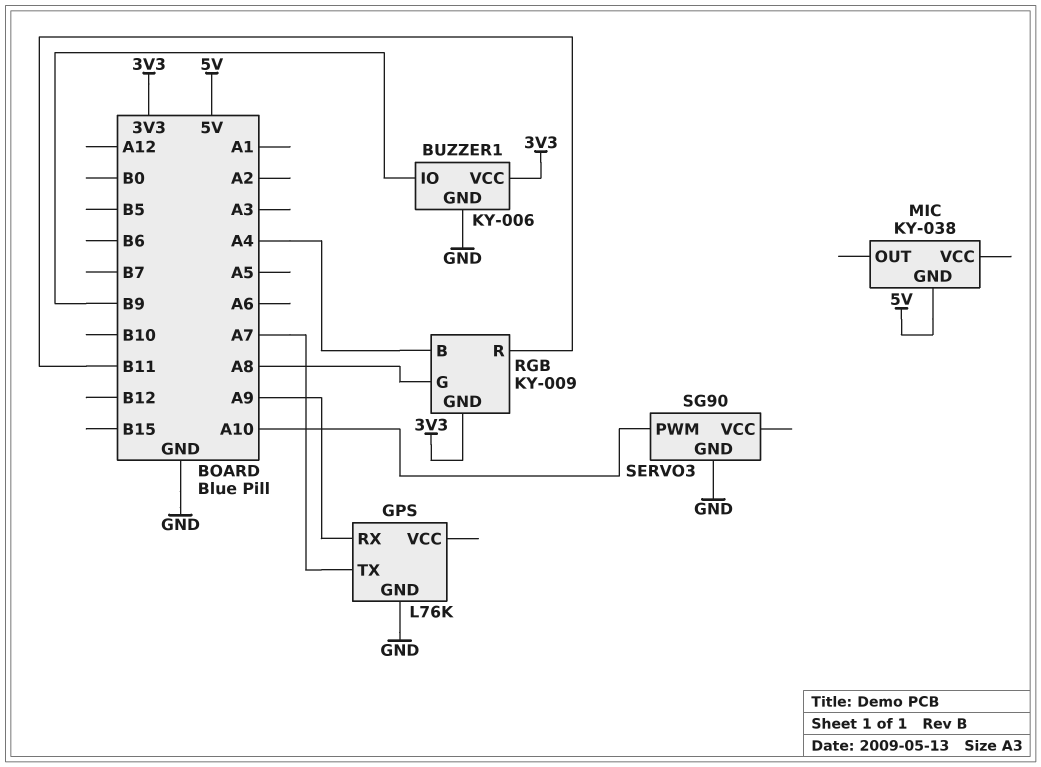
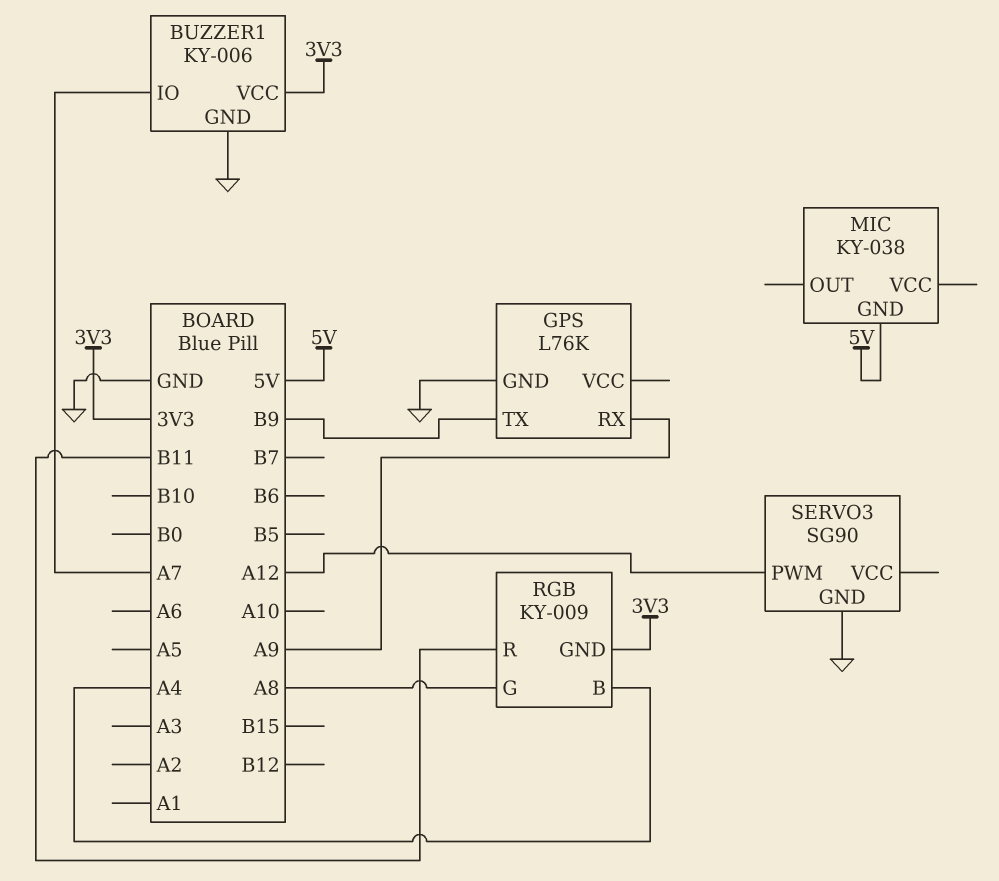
BUZZER1 pin IO: B9 -> A7
GPS pin TX: A7 -> B9
SERVO3 pin PWM: A10 -> A12

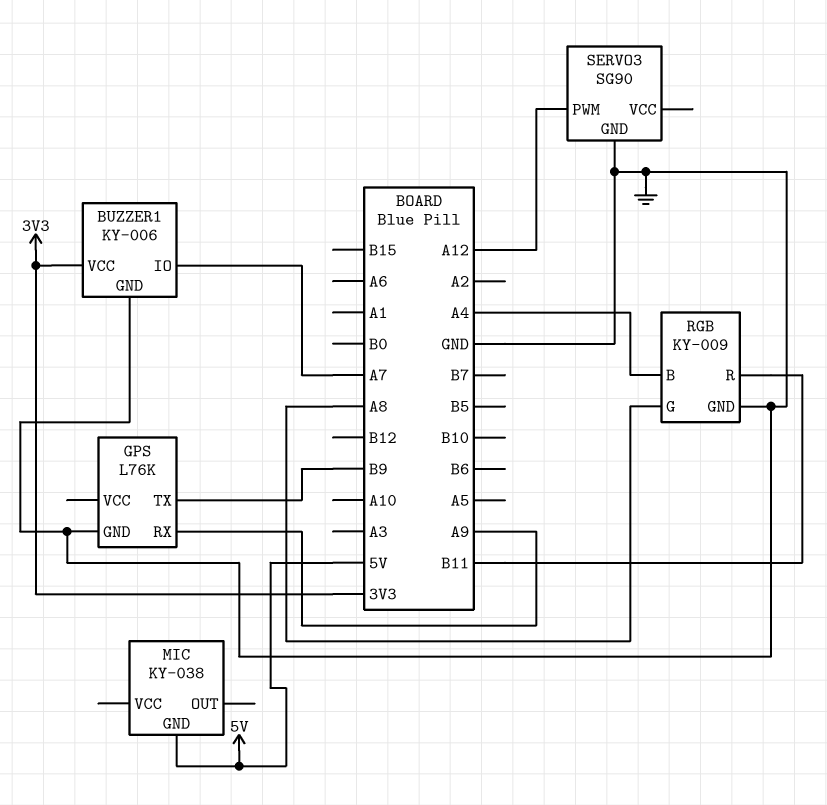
RGB pin GND: 3V3 -> GND

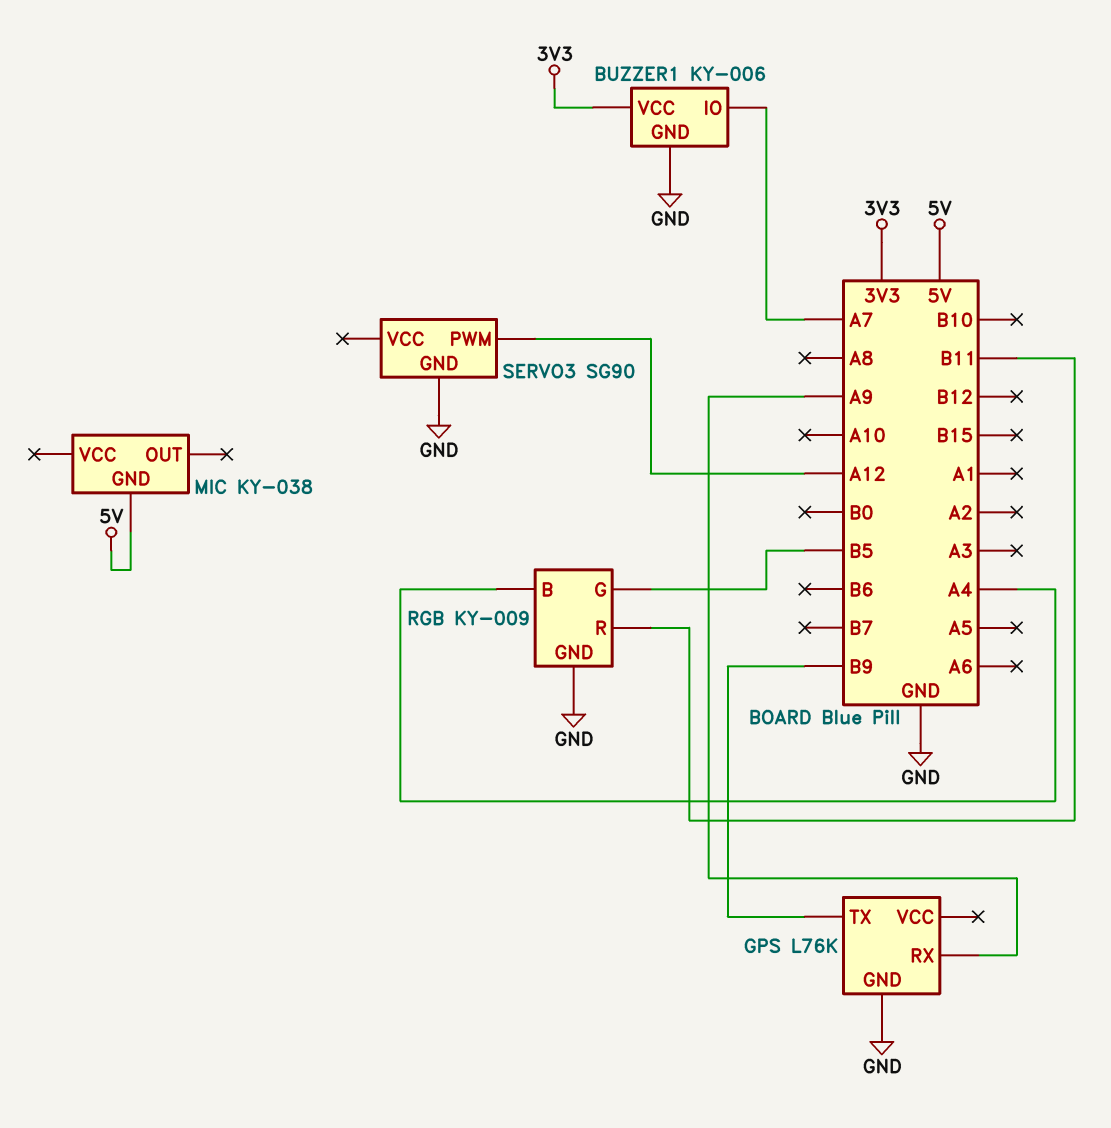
RGB pin G: A8 -> B5

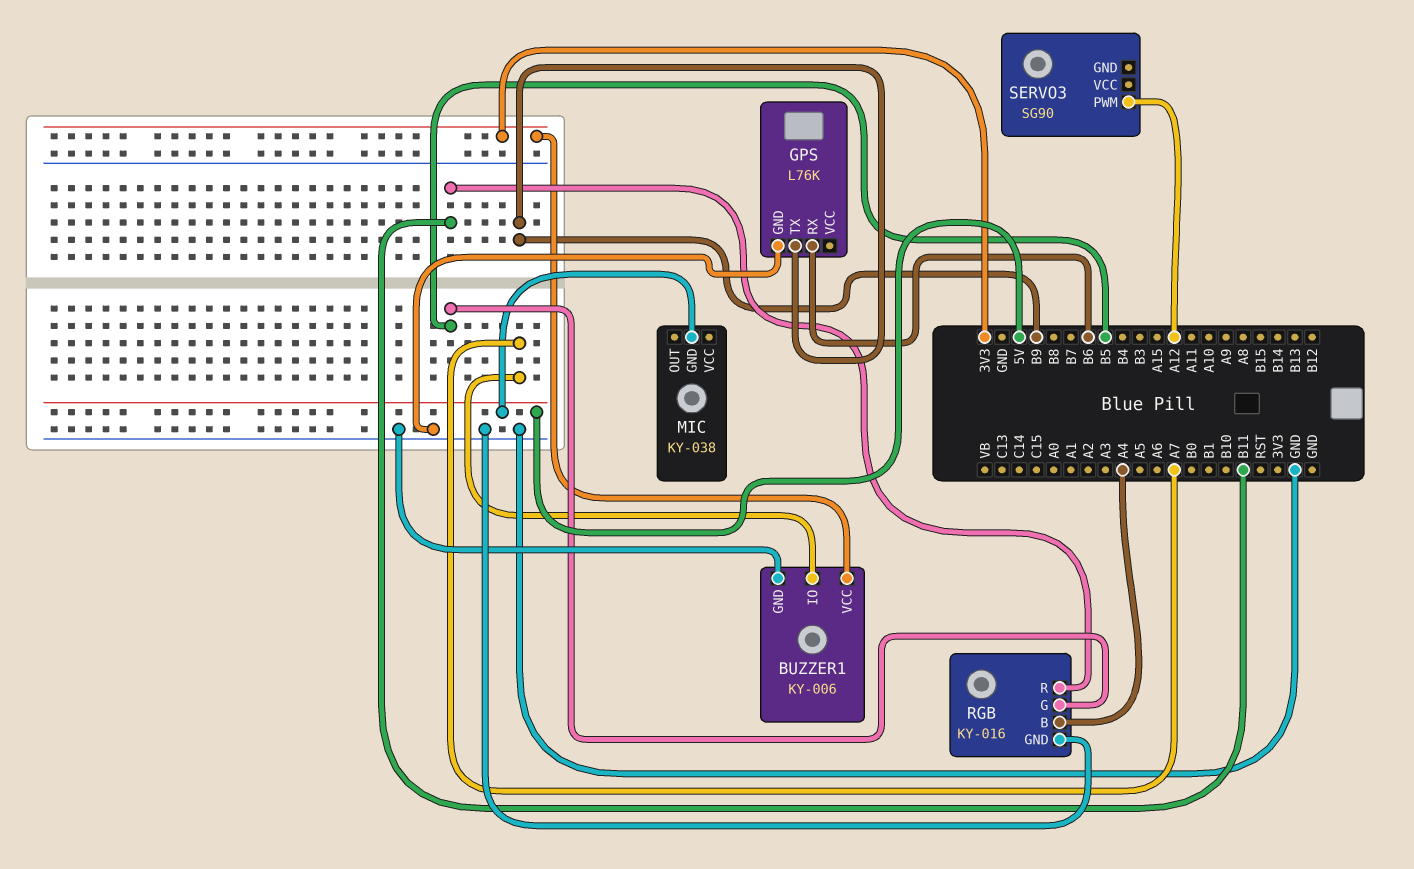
GPS pin RX: A9 -> B6
RGB: KY-009 -> KY-016
SERVO3 pin GND: GND -> none

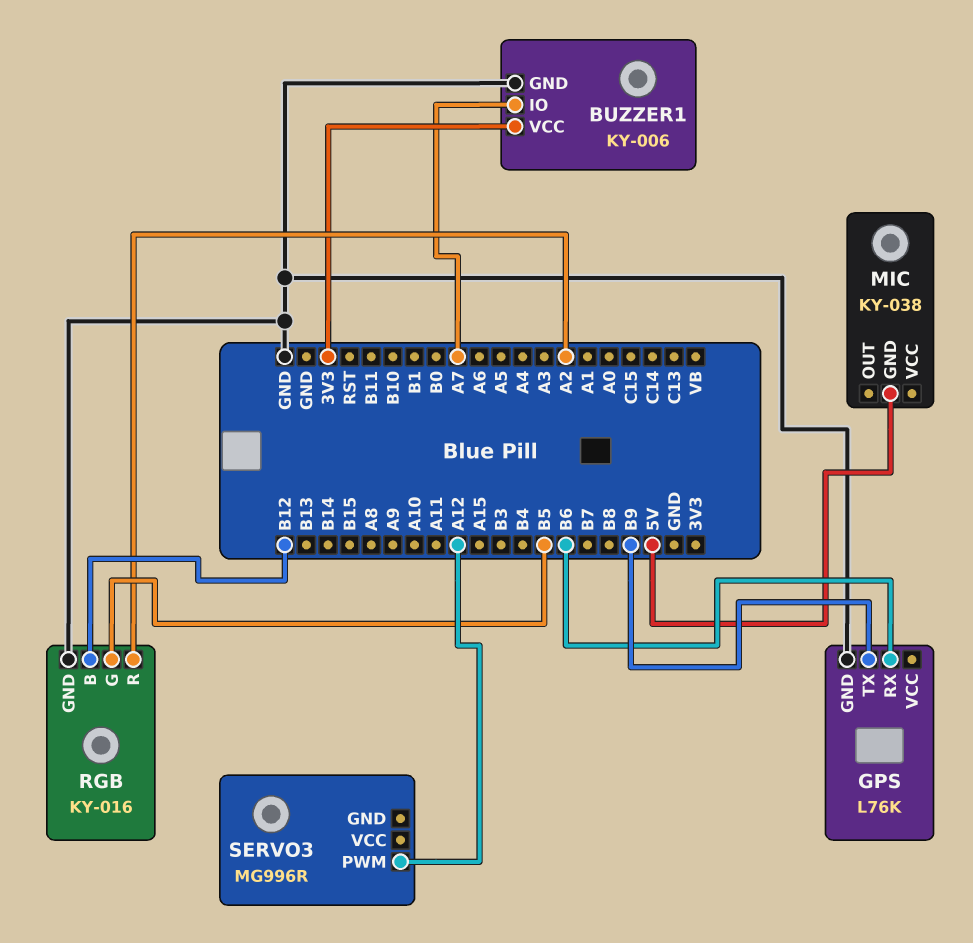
RGB pin B: A4 -> B12
RGB pin R: B11 -> A2
SERVO3: SG90 -> MG996R

